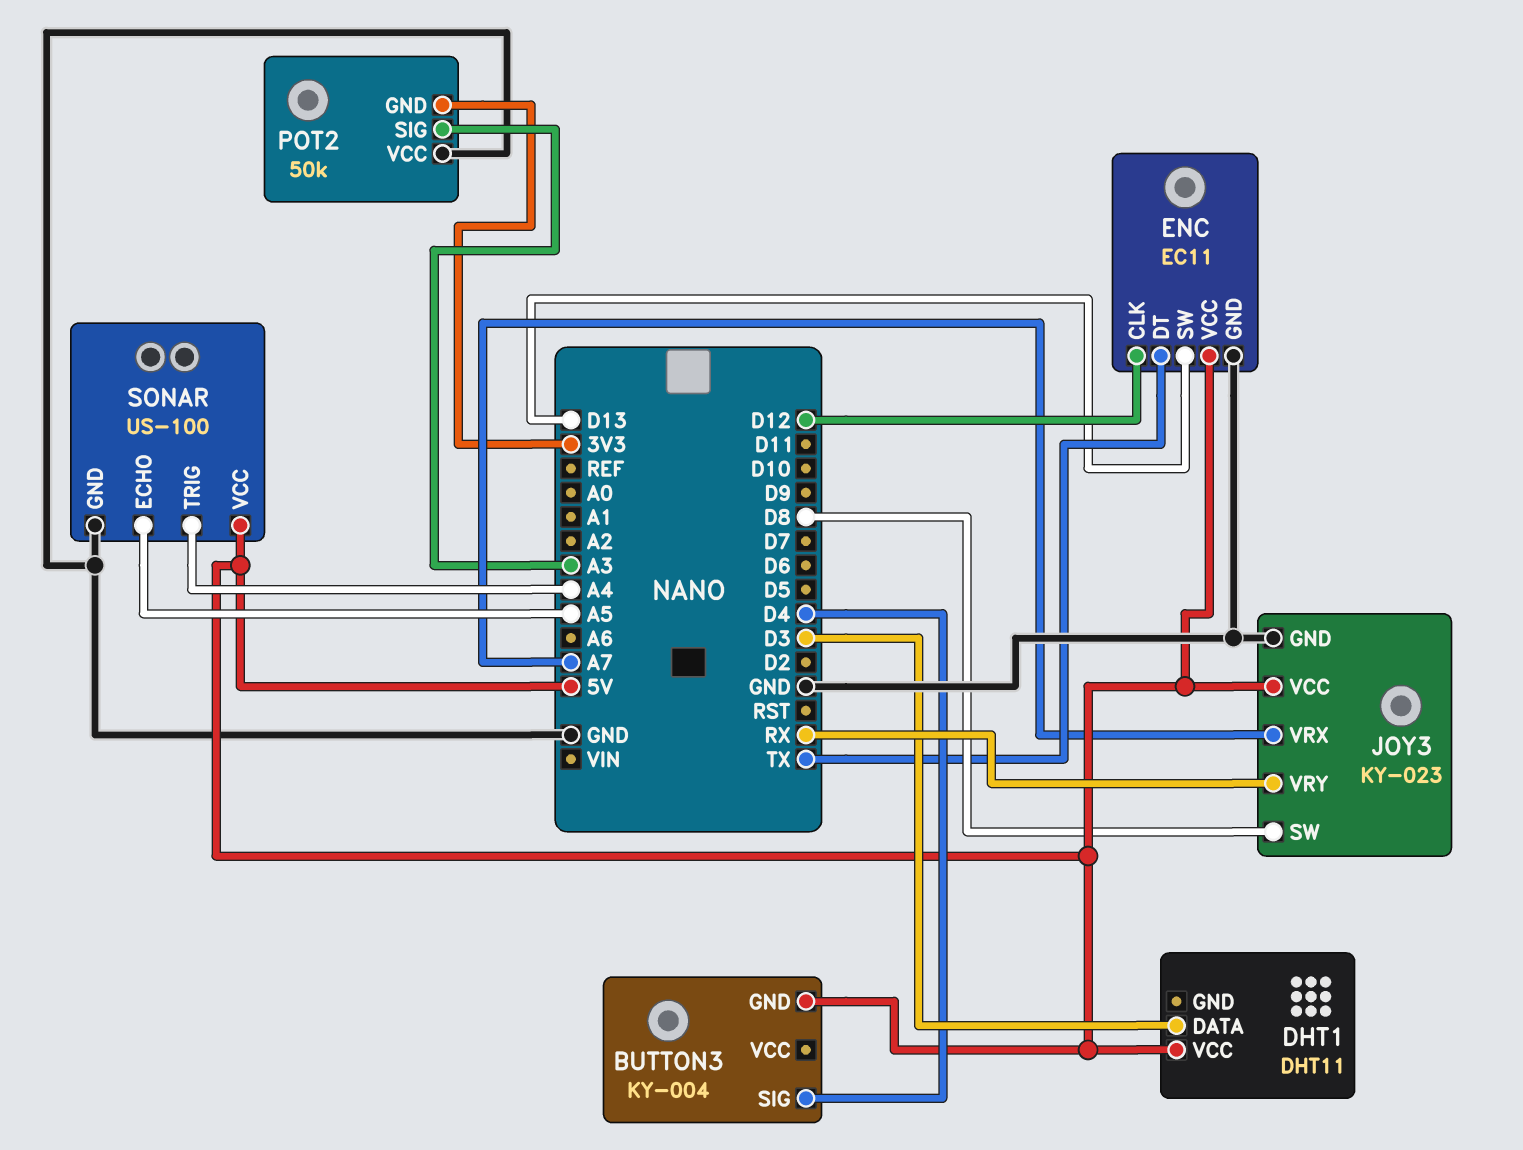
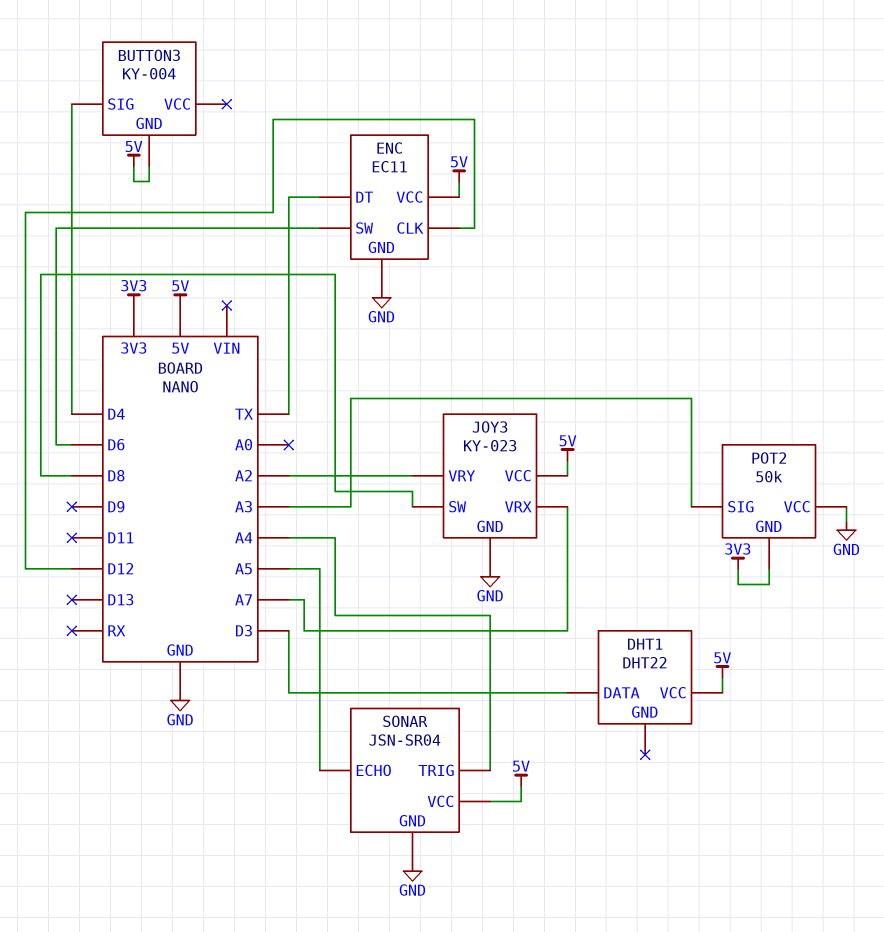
DHT1: DHT11 -> DHT22
ENC pin SW: D13 -> D6
JOY3 pin VRY: RX -> A2
SONAR: US-100 -> JSN-SR04

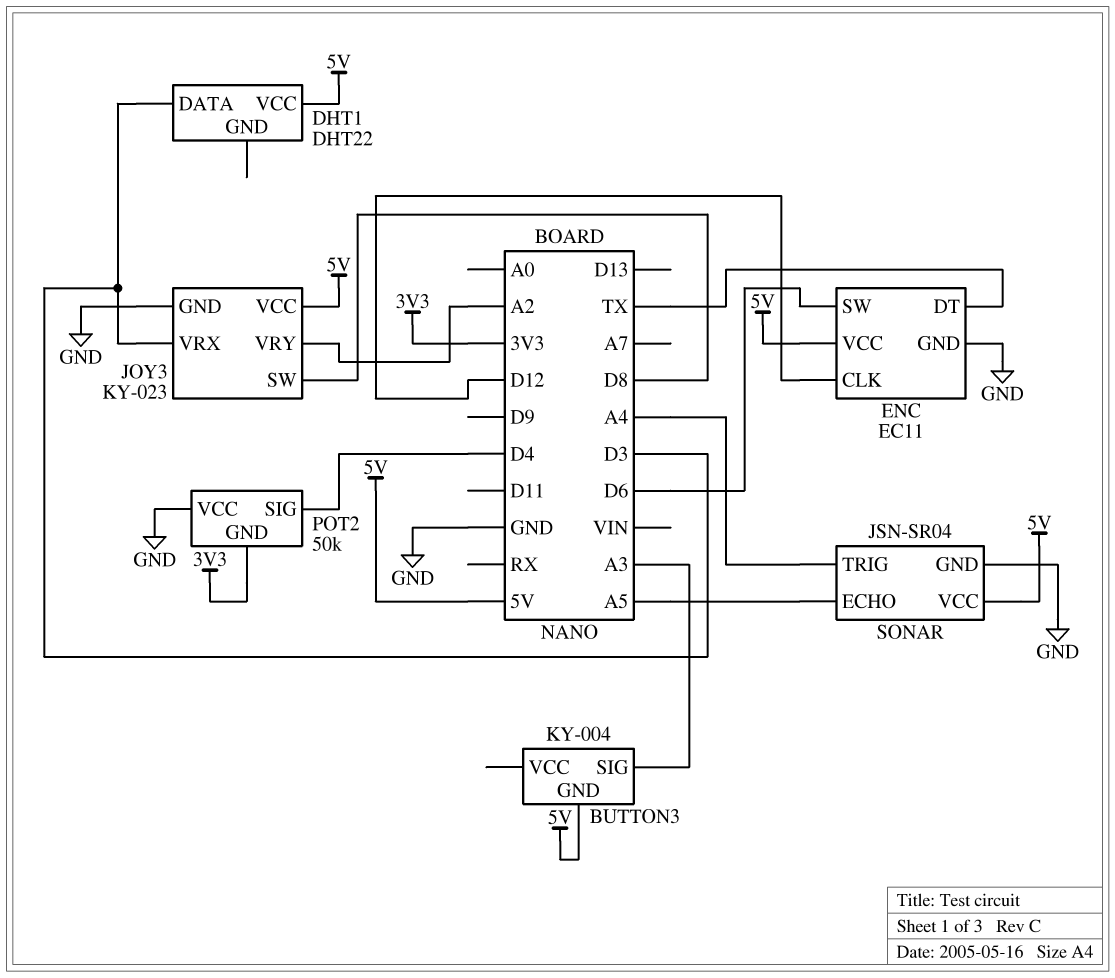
BUTTON3 pin SIG: D4 -> A3
JOY3 pin VRX: A7 -> D3
POT2 pin SIG: A3 -> D4

